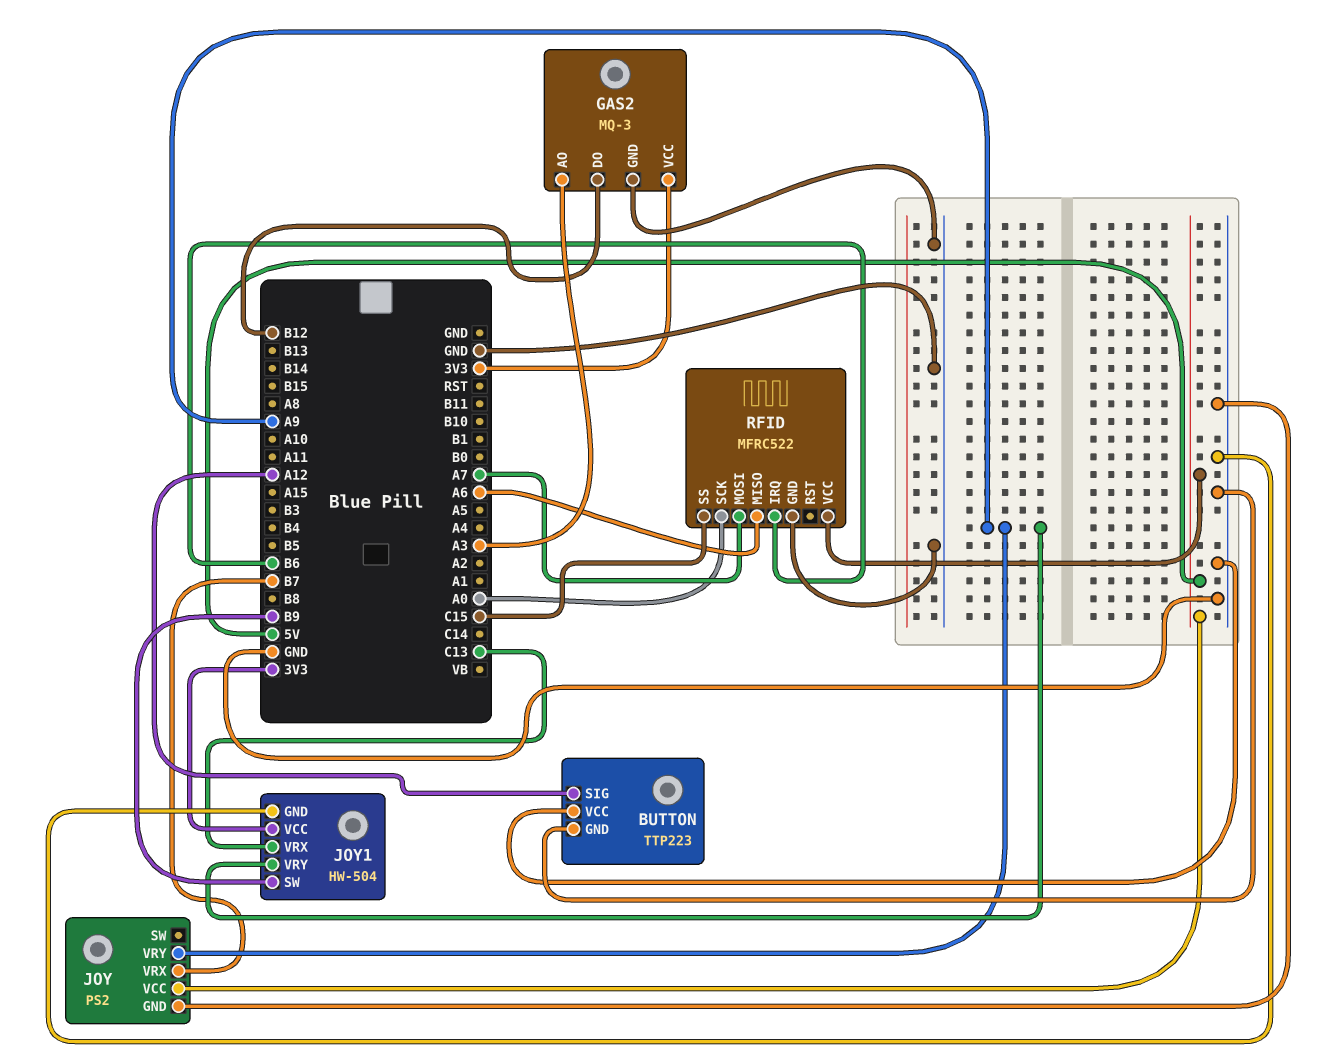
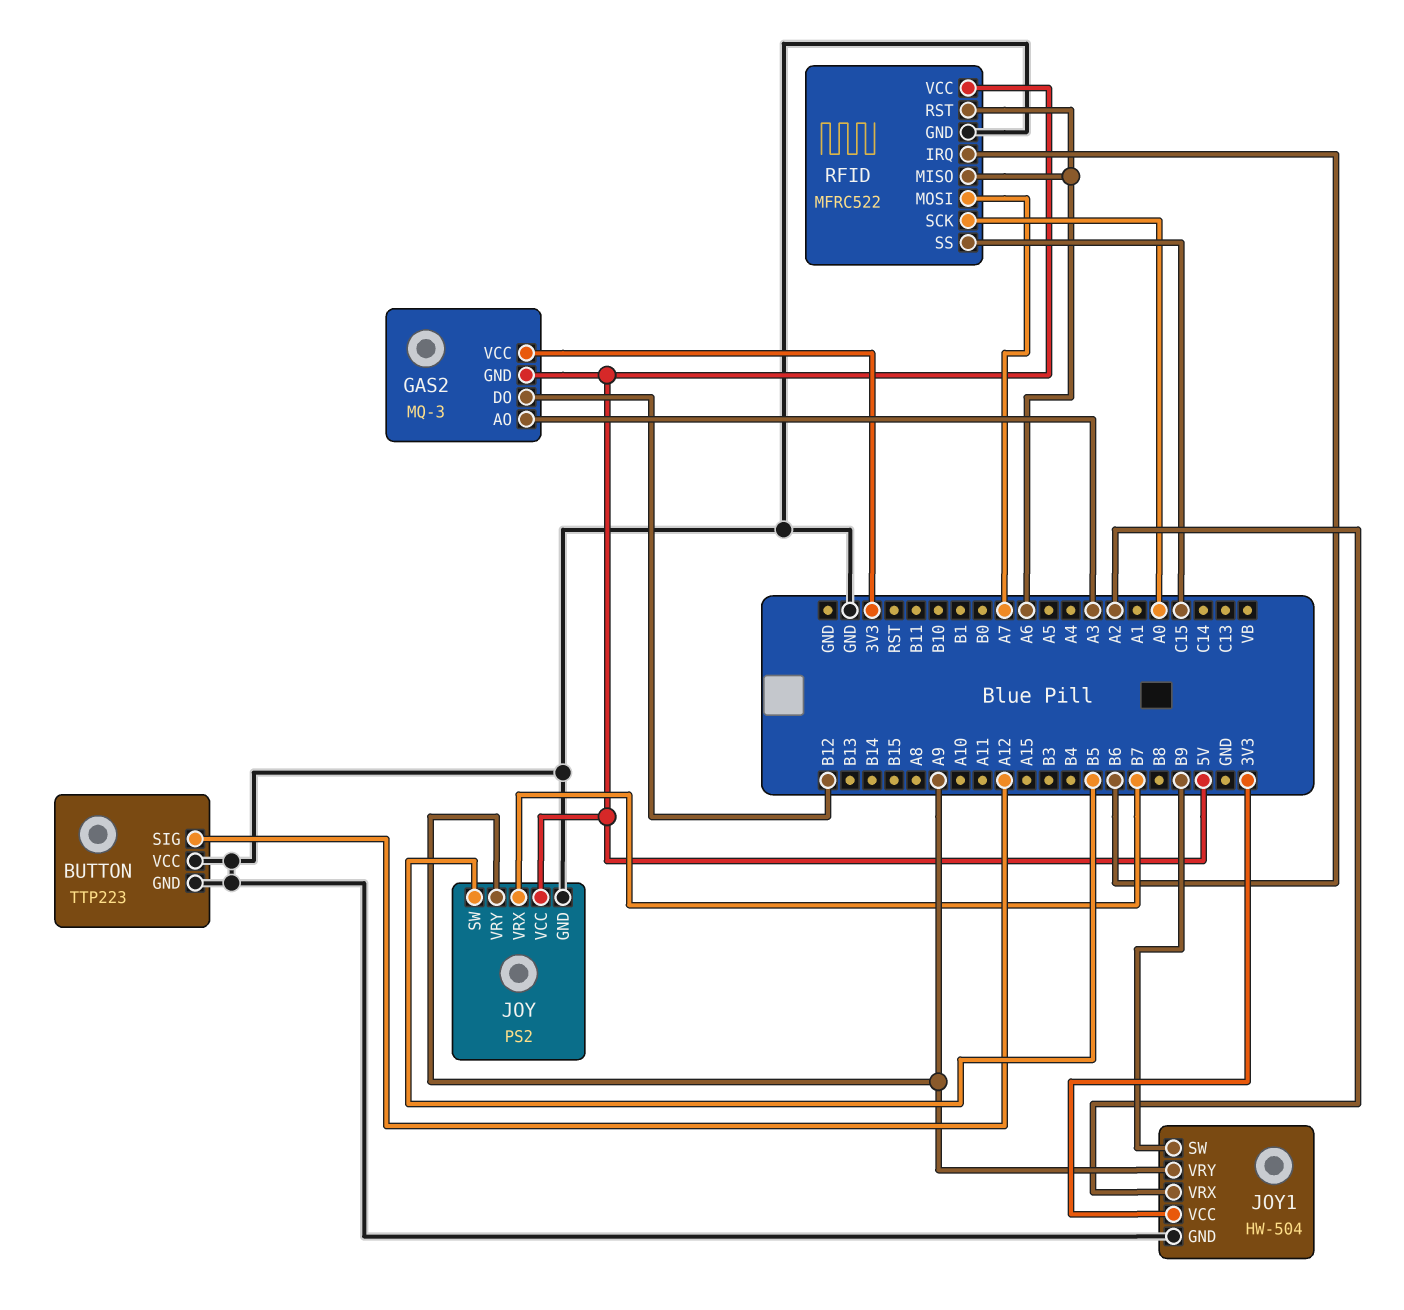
GAS2 pin GND: GND -> 5V
JOY pin SW: none -> B5
JOY1 pin VRX: C13 -> A2
RFID pin RST: none -> A6

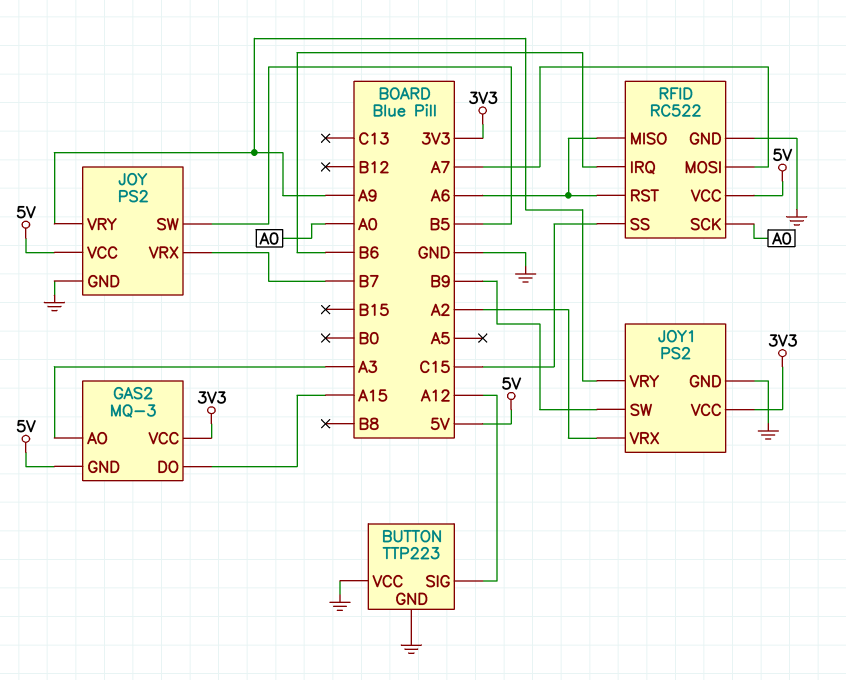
GAS2 pin DO: B12 -> A15
JOY1: HW-504 -> PS2
RFID: MFRC522 -> RC522

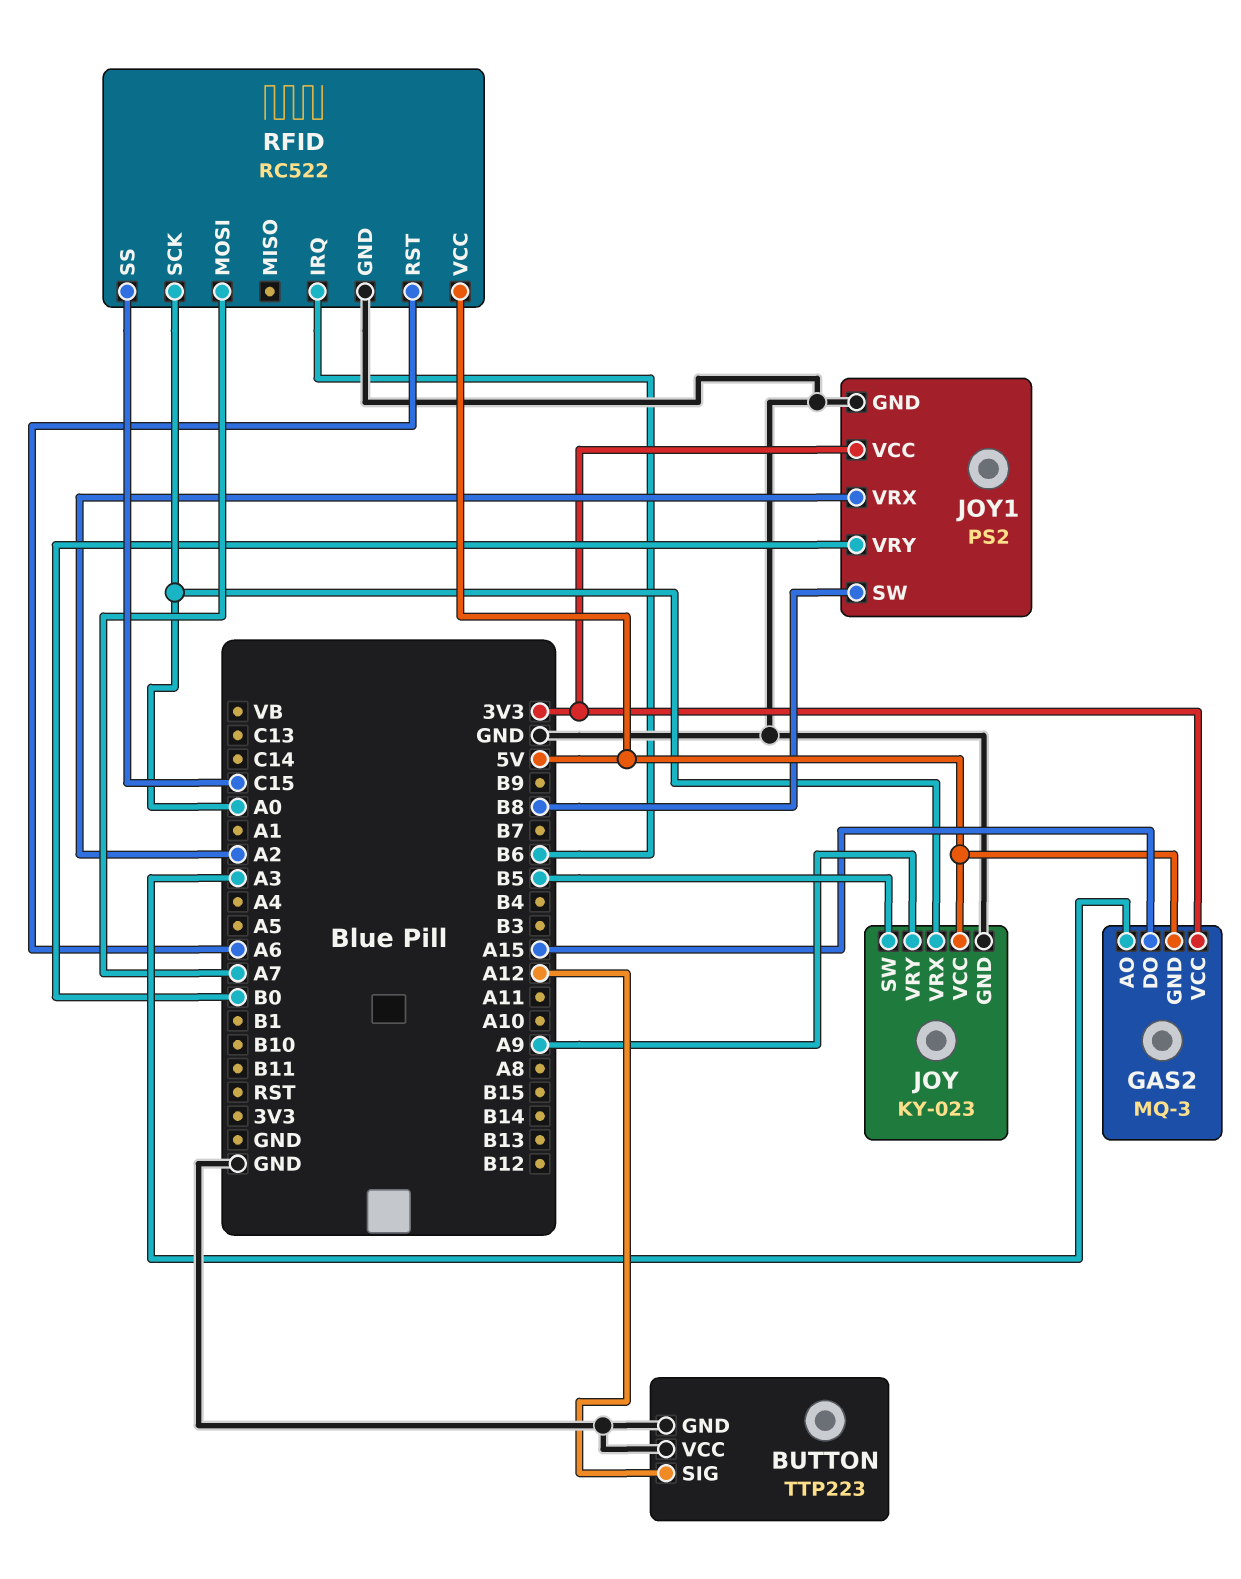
JOY: PS2 -> KY-023
JOY pin VRX: B7 -> A0
JOY1 pin SW: B9 -> B8
JOY1 pin VRY: A9 -> B0
RFID pin MISO: A6 -> none

